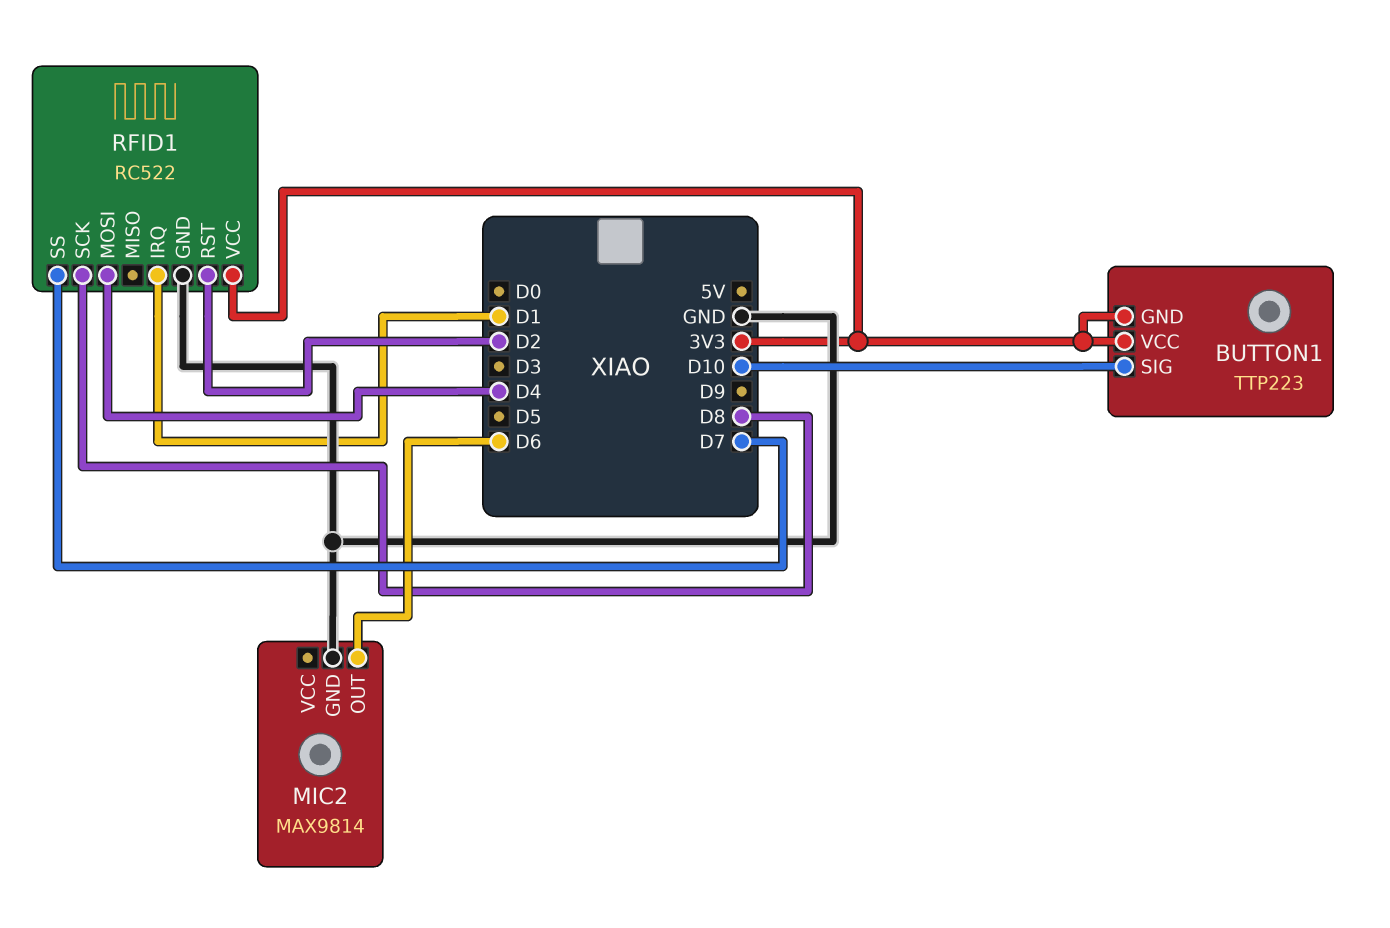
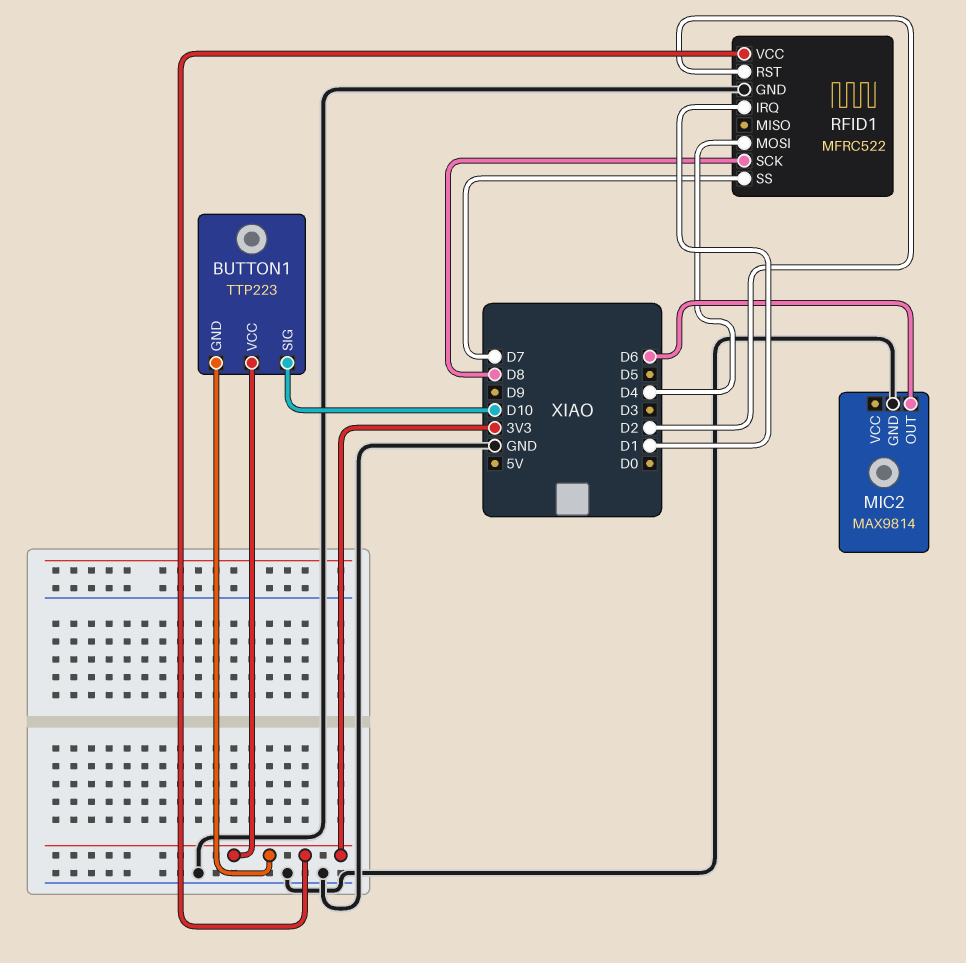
RFID1: RC522 -> MFRC522

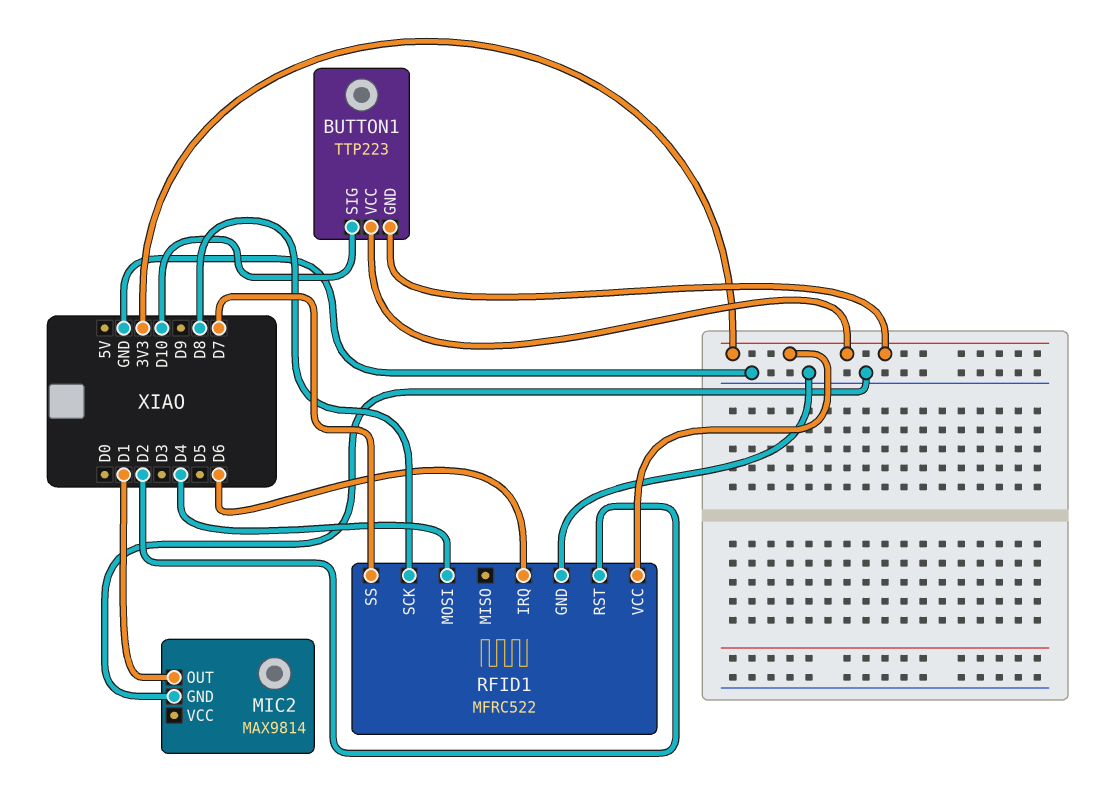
MIC2 pin OUT: D6 -> D1
RFID1 pin IRQ: D1 -> D6

